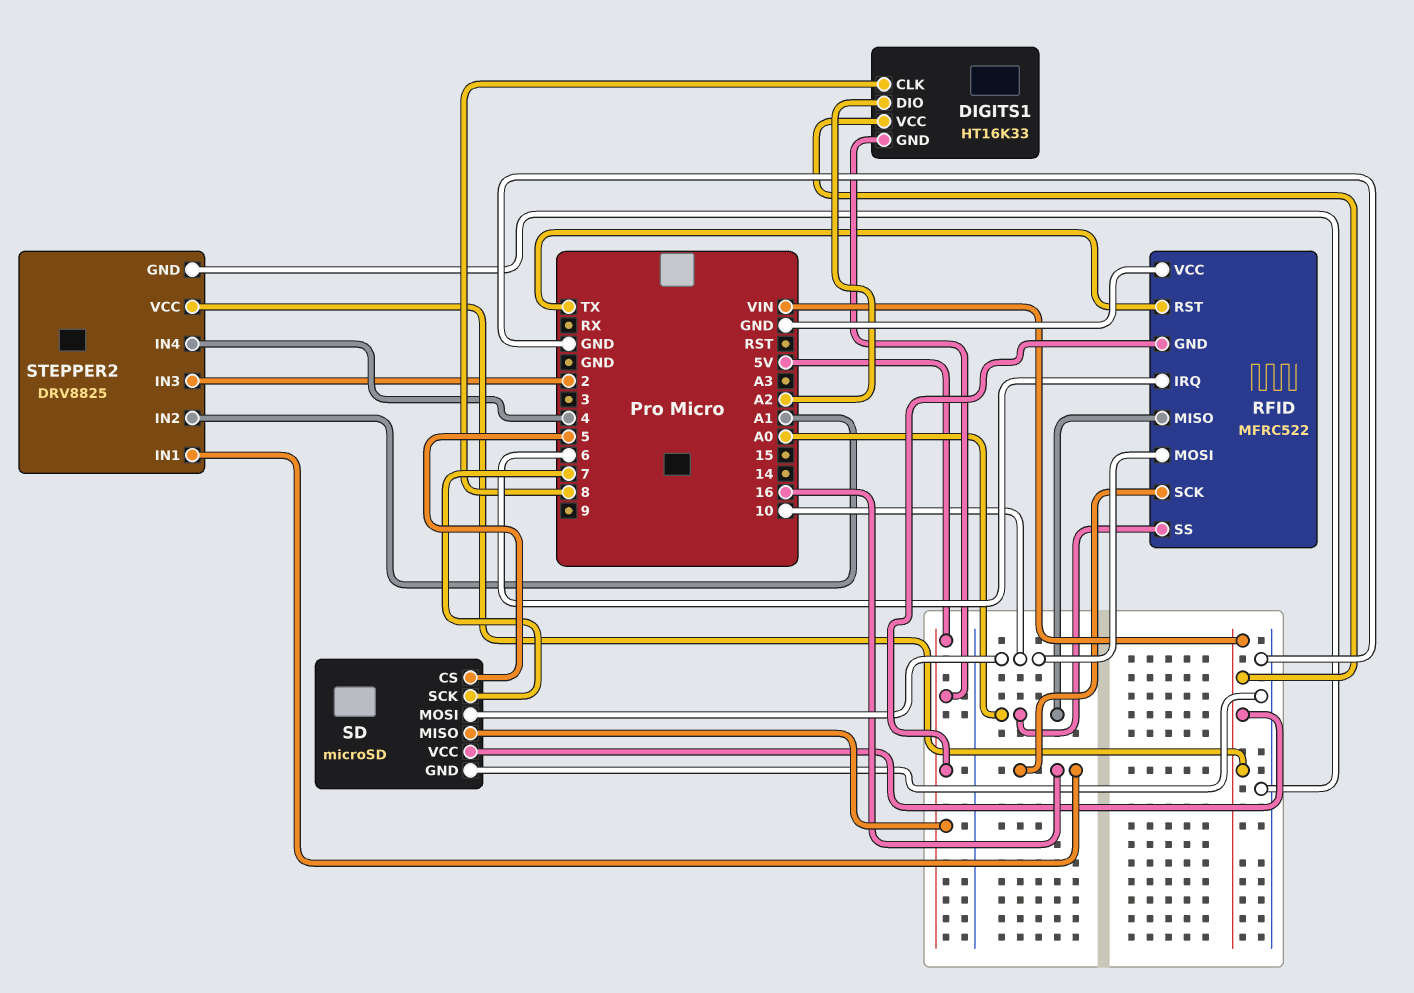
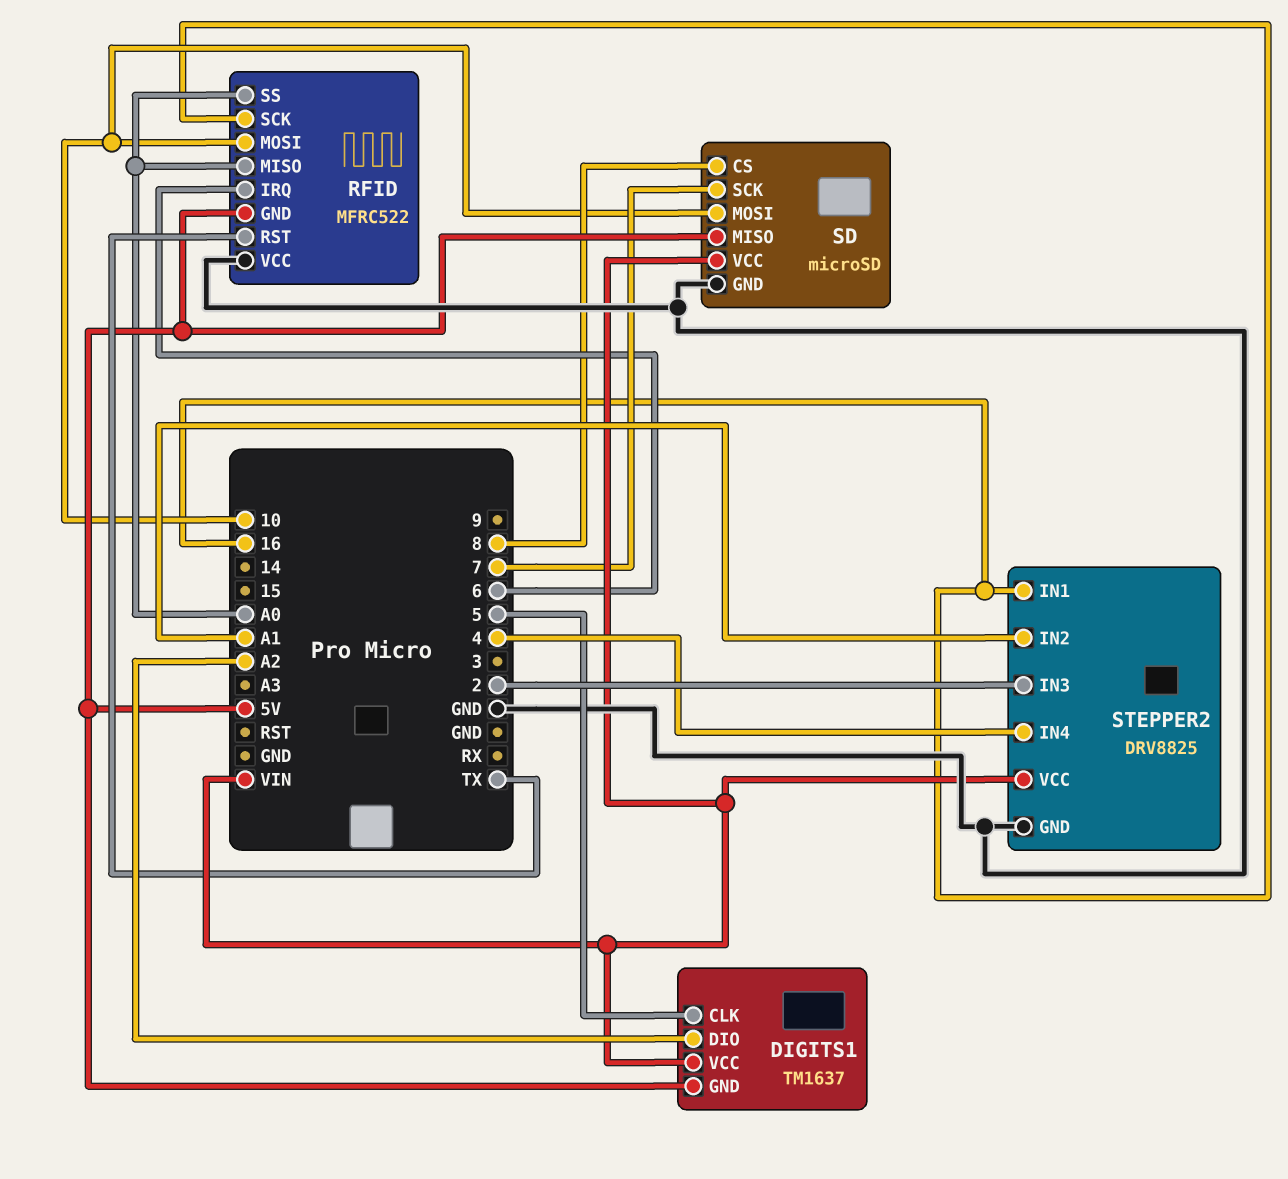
DIGITS1: HT16K33 -> TM1637
DIGITS1 pin CLK: 8 -> 5
SD pin CS: 5 -> 8

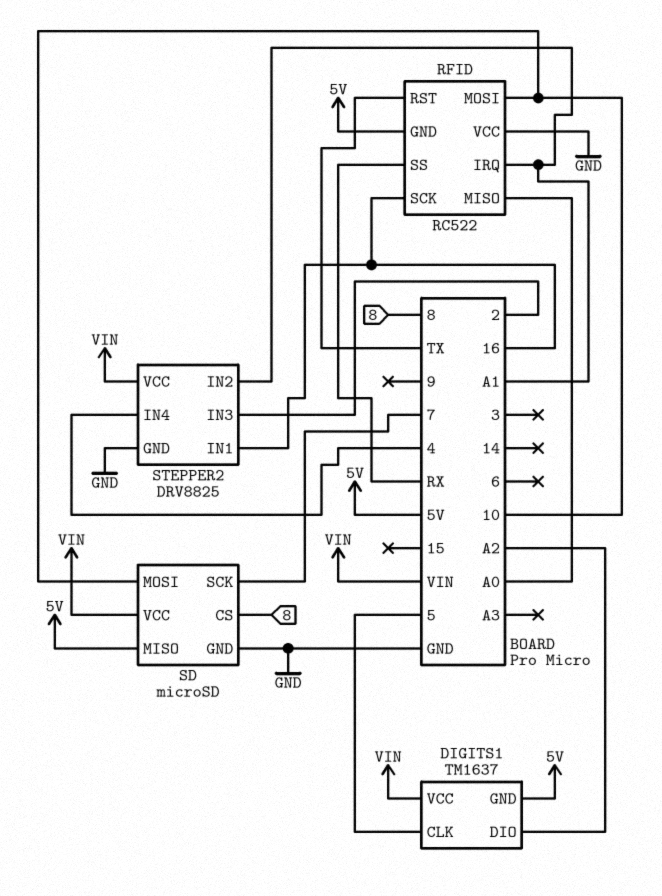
RFID: MFRC522 -> RC522
RFID pin IRQ: 6 -> A1
RFID pin SS: A0 -> RX

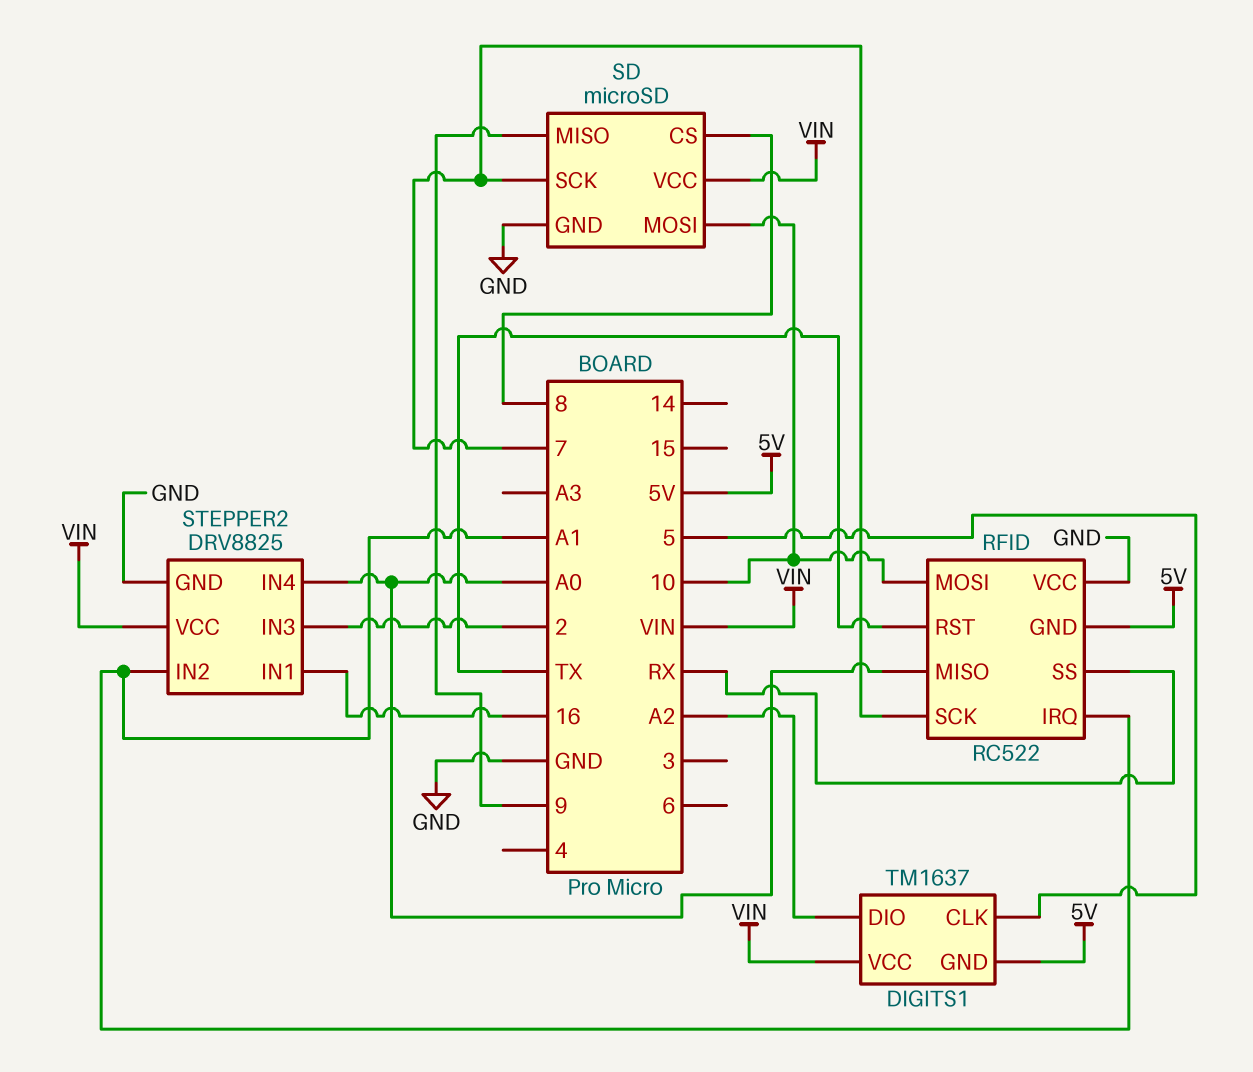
RFID pin SCK: 16 -> 7
SD pin MISO: 5V -> 9
STEPPER2 pin IN4: 4 -> A0

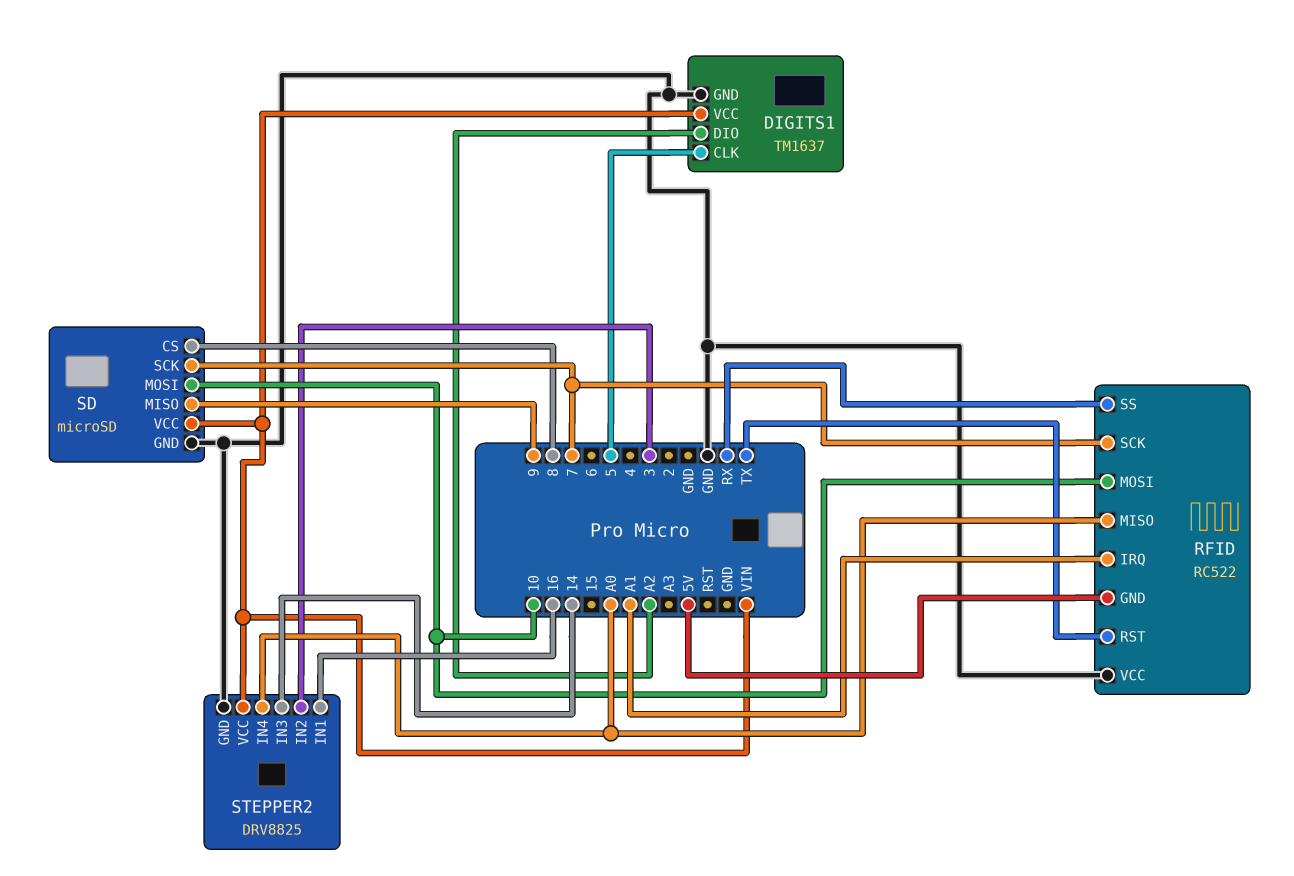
DIGITS1 pin GND: 5V -> GND
STEPPER2 pin IN2: A1 -> 3
STEPPER2 pin IN3: 2 -> 14

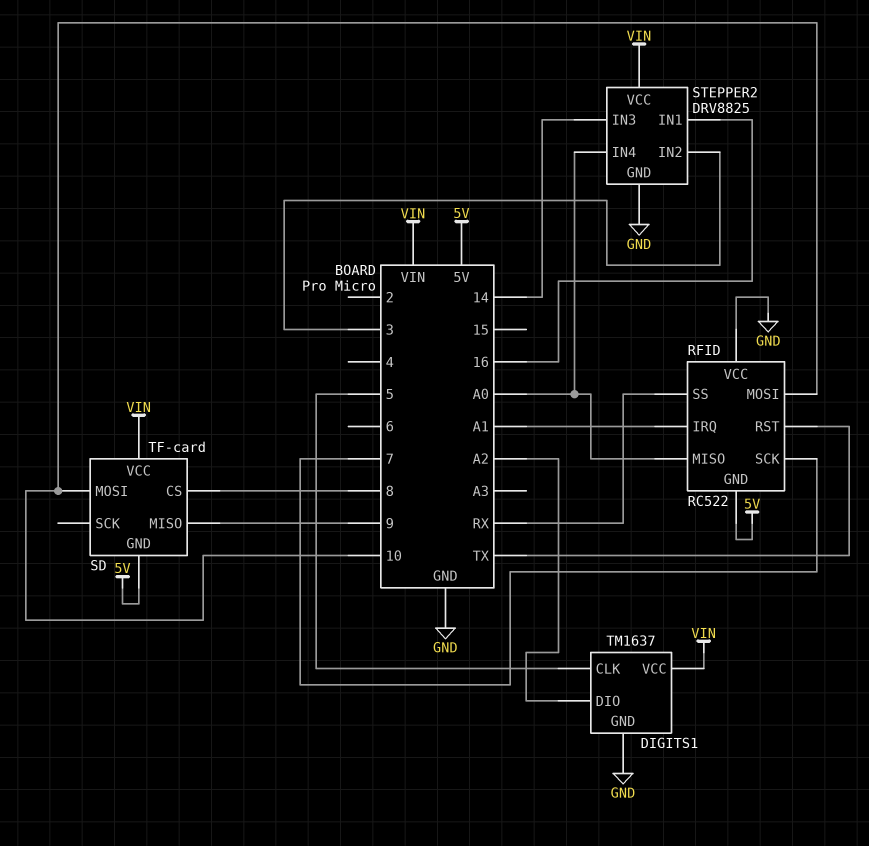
SD: microSD -> TF-card
SD pin GND: GND -> 5V
SD pin SCK: 7 -> none

